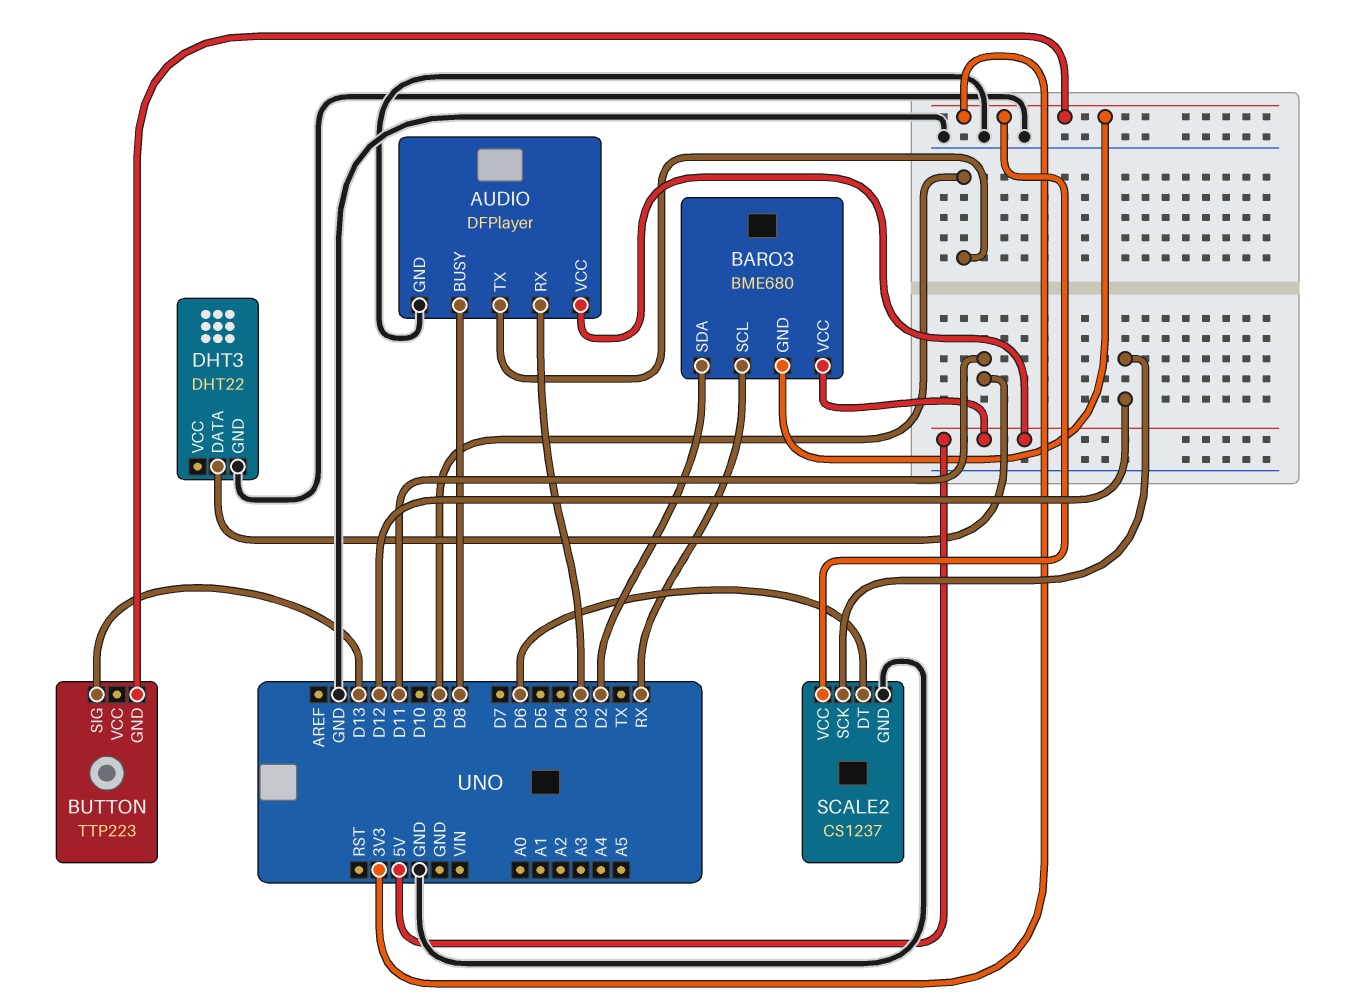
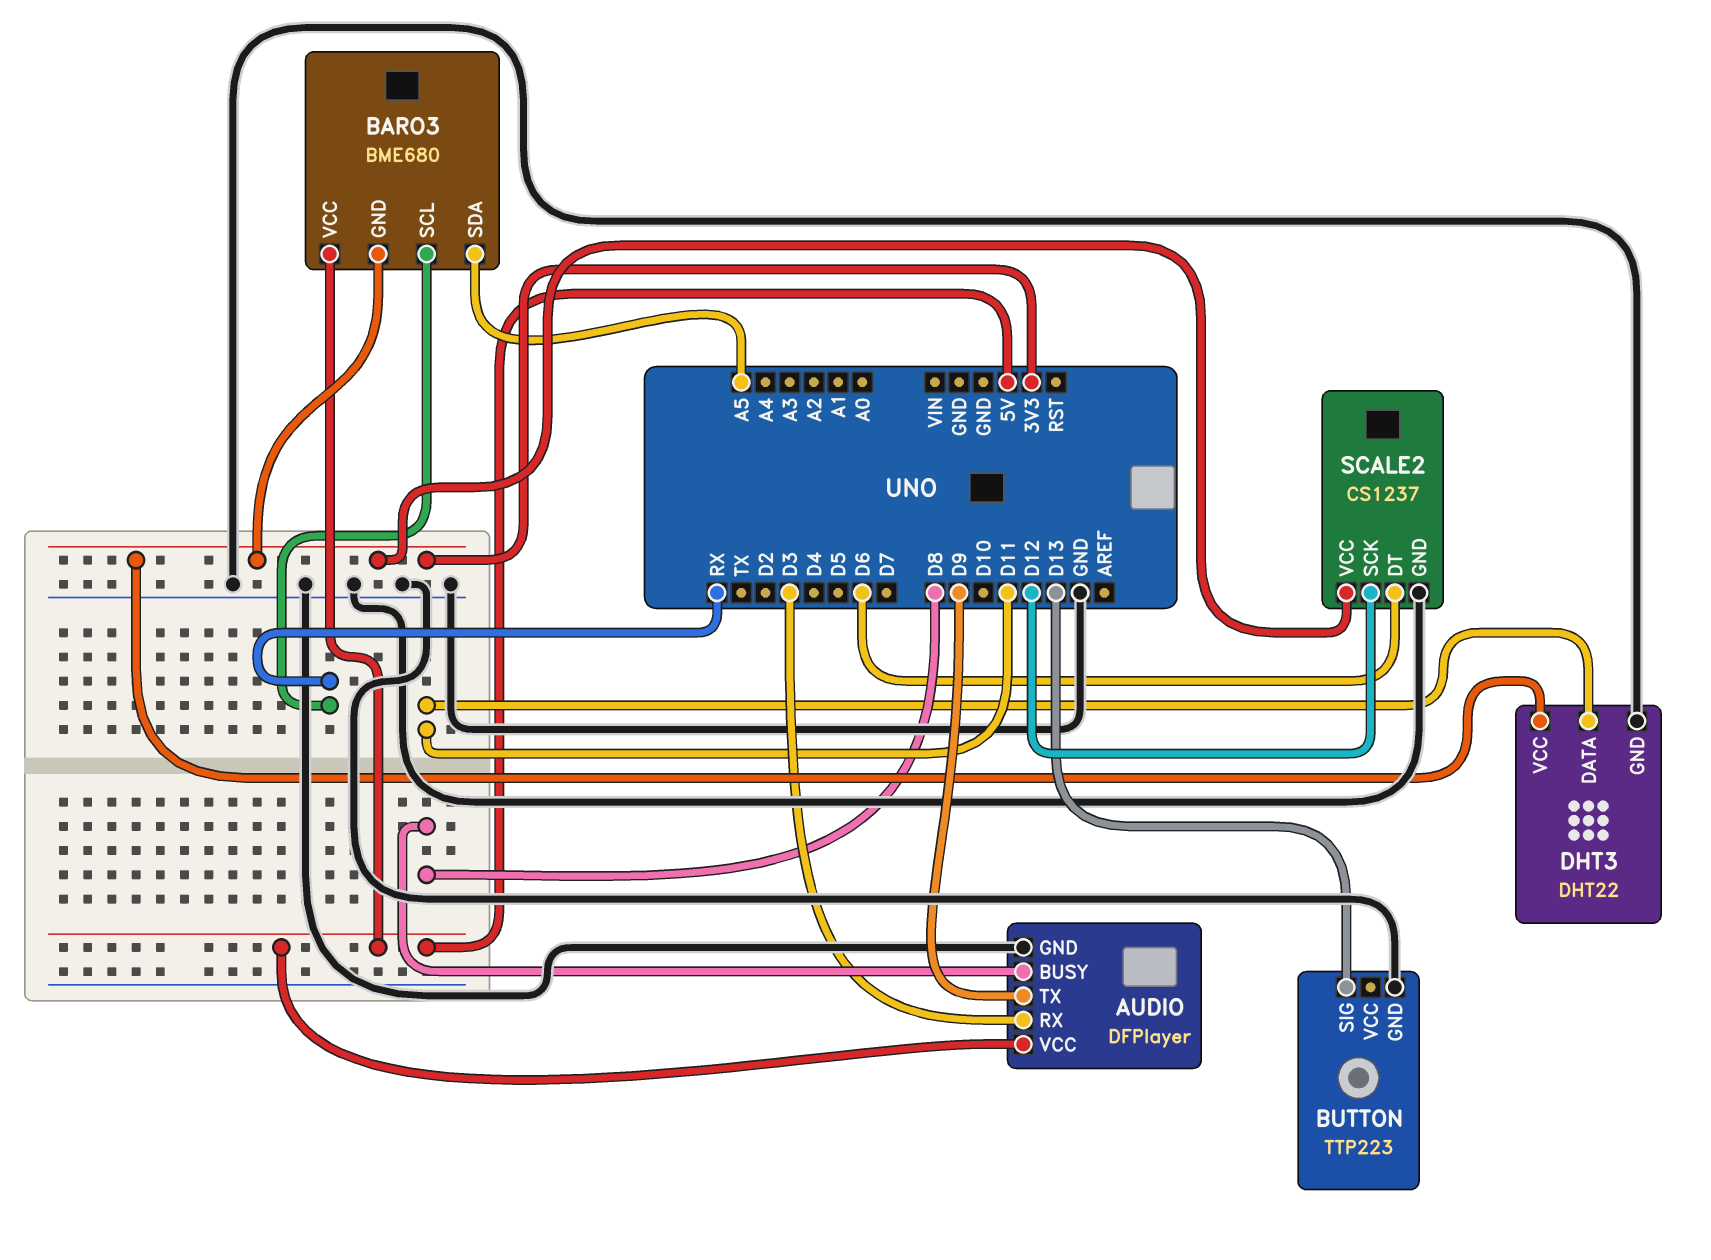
BARO3 pin SDA: D2 -> A5
BUTTON pin GND: 3V3 -> GND
DHT3 pin VCC: none -> 3V3

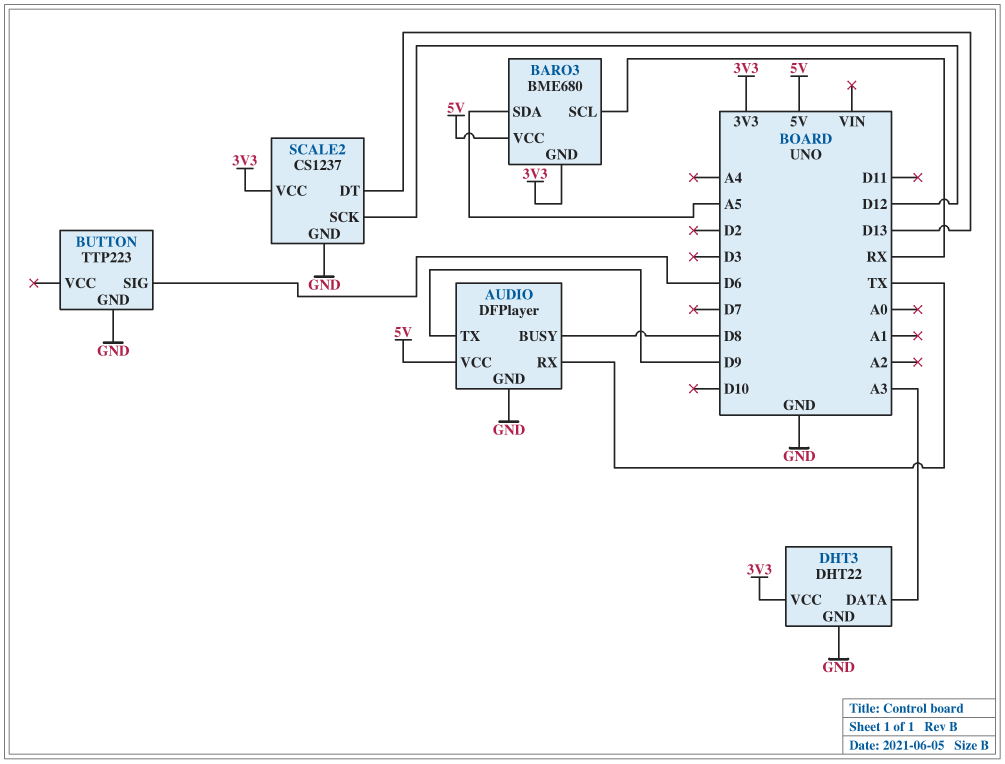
AUDIO pin RX: D3 -> TX
BUTTON pin SIG: D13 -> D6
DHT3 pin DATA: D11 -> A3
SCALE2 pin DT: D6 -> D13

